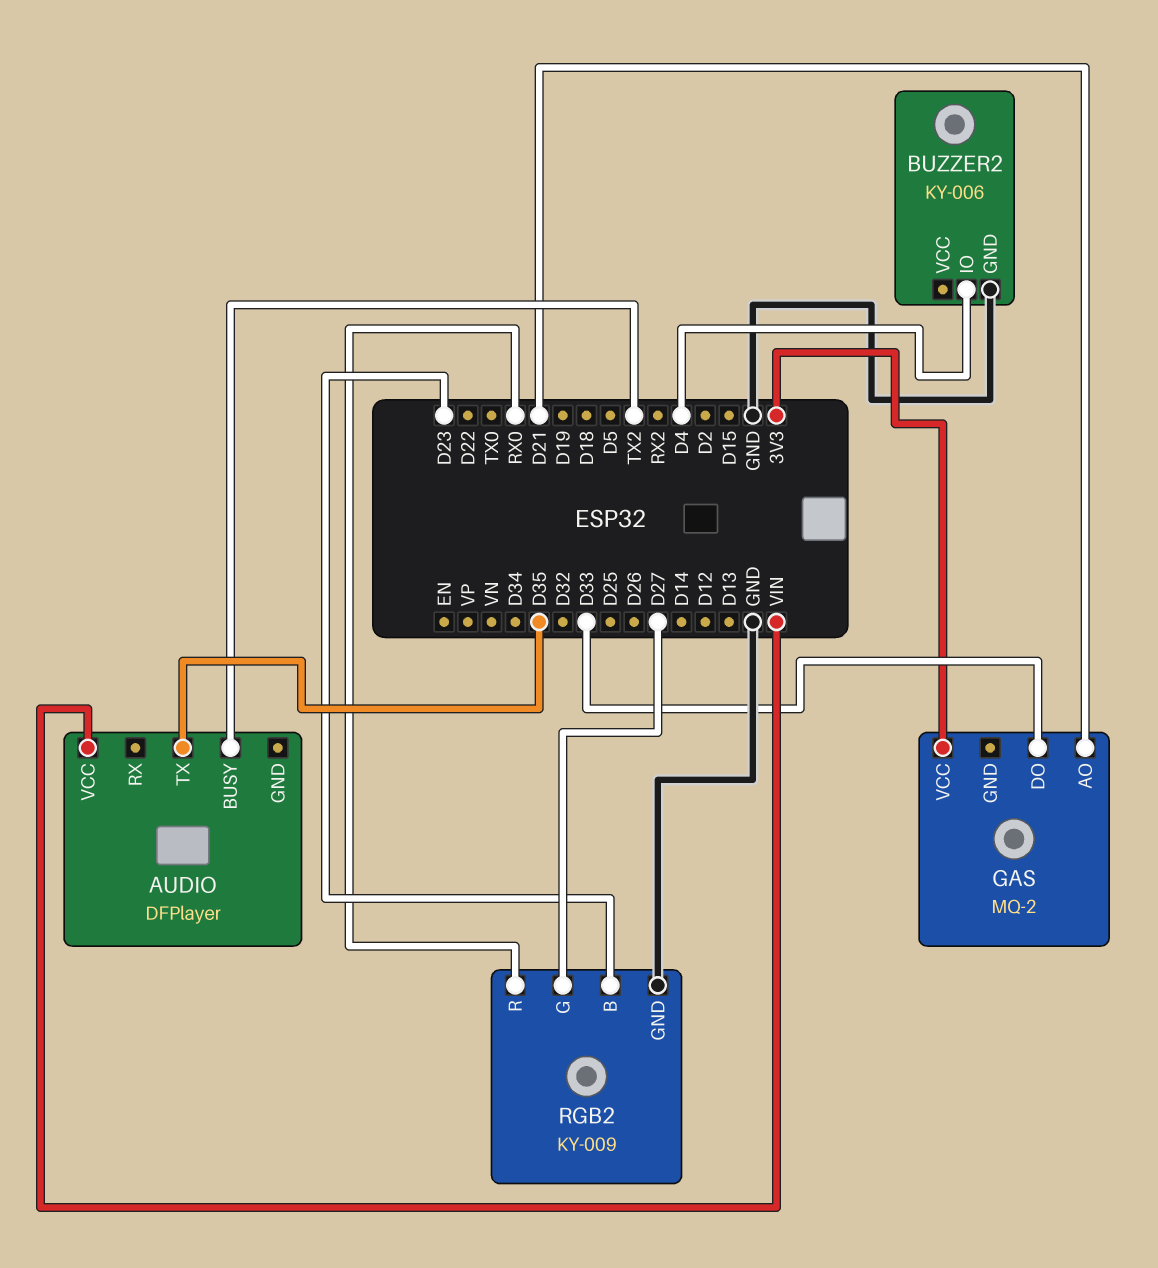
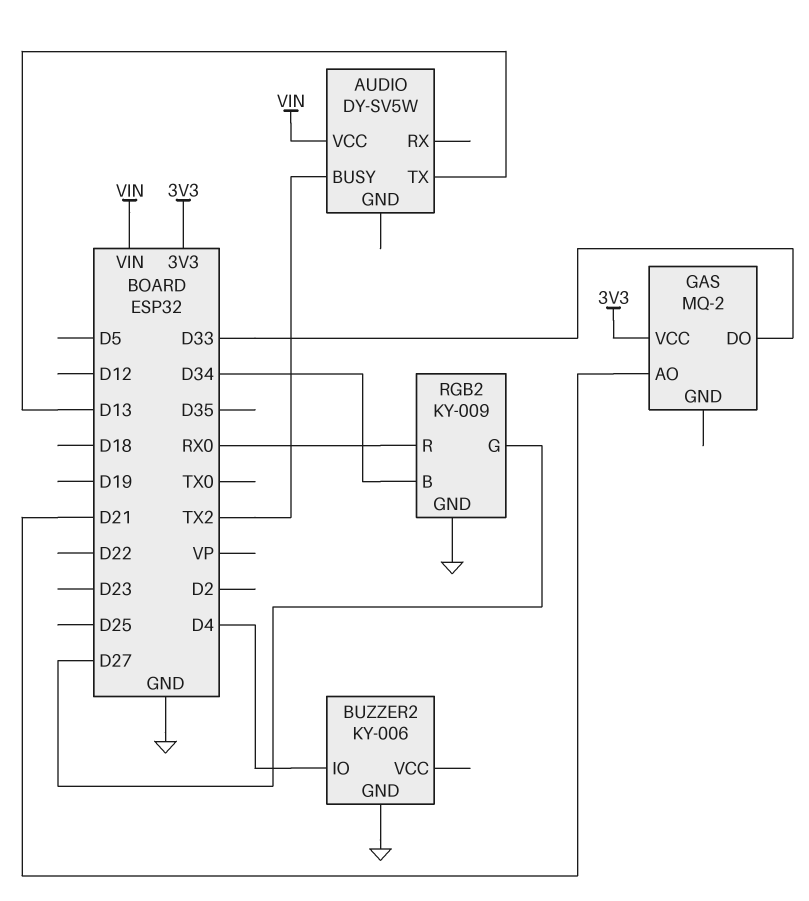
AUDIO: DFPlayer -> DY-SV5W
AUDIO pin TX: D35 -> D13
RGB2 pin B: D23 -> D34

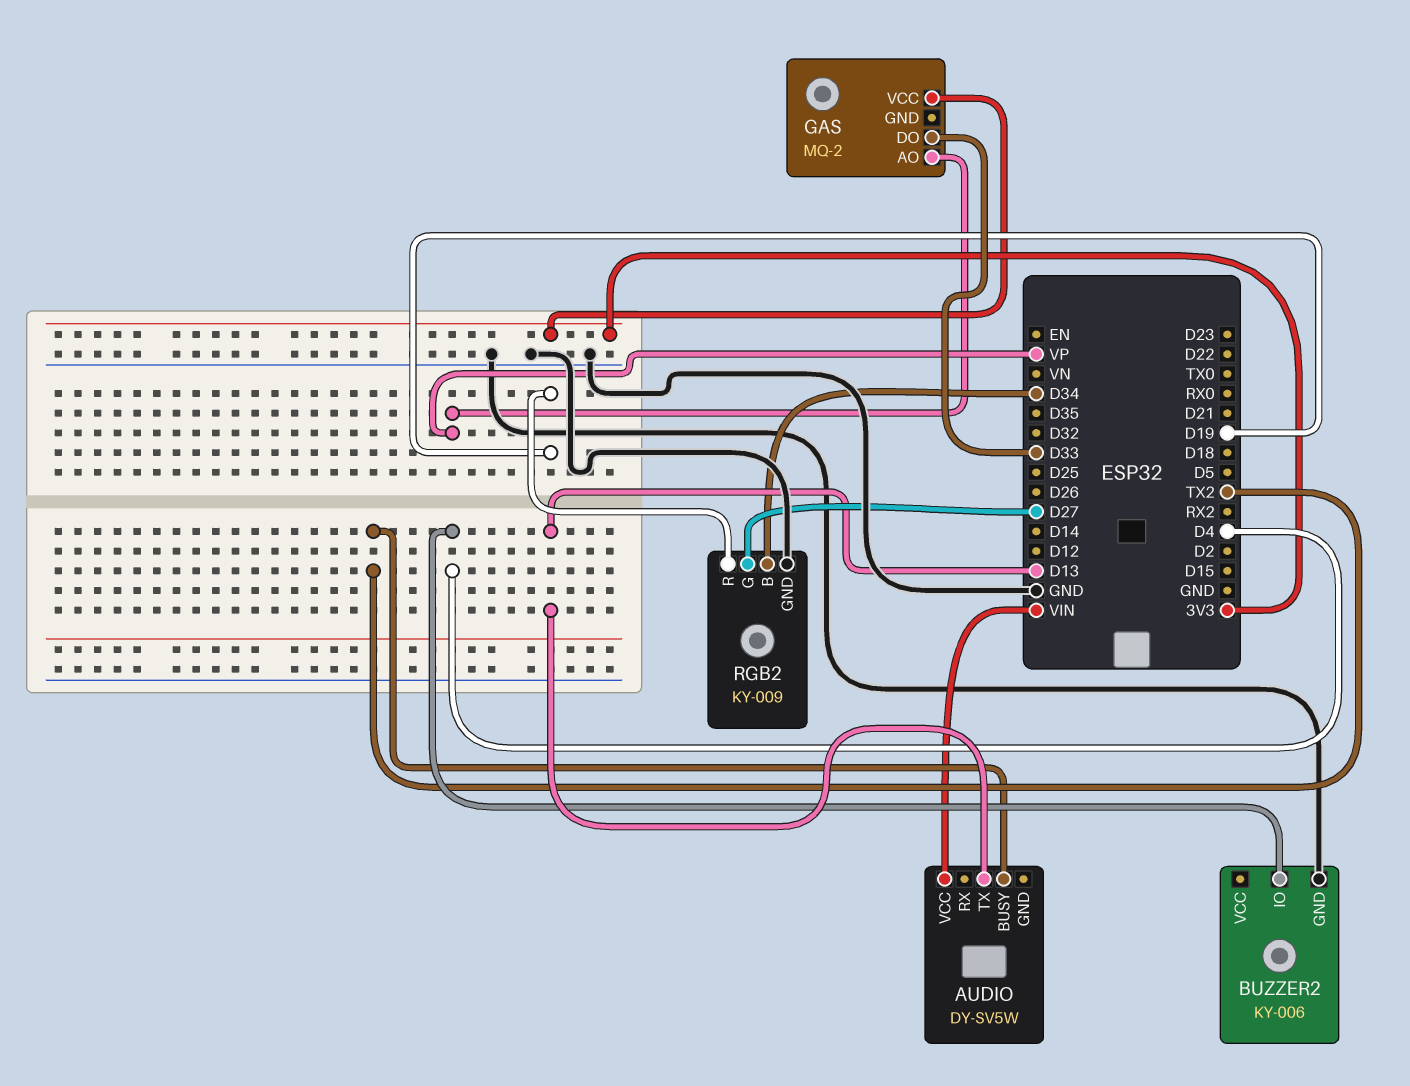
GAS pin AO: D21 -> VP
RGB2 pin R: RX0 -> D19

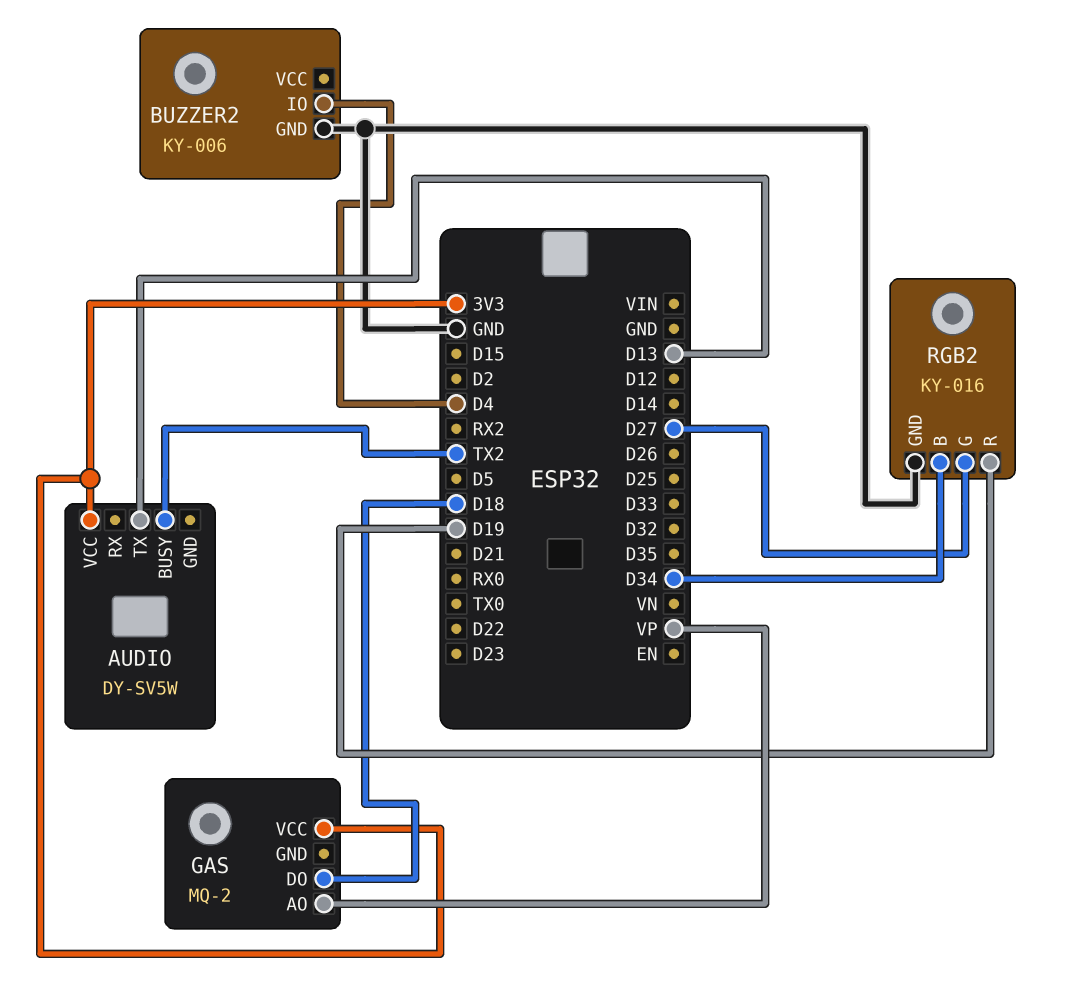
AUDIO pin VCC: VIN -> 3V3
GAS pin DO: D33 -> D18
RGB2: KY-009 -> KY-016

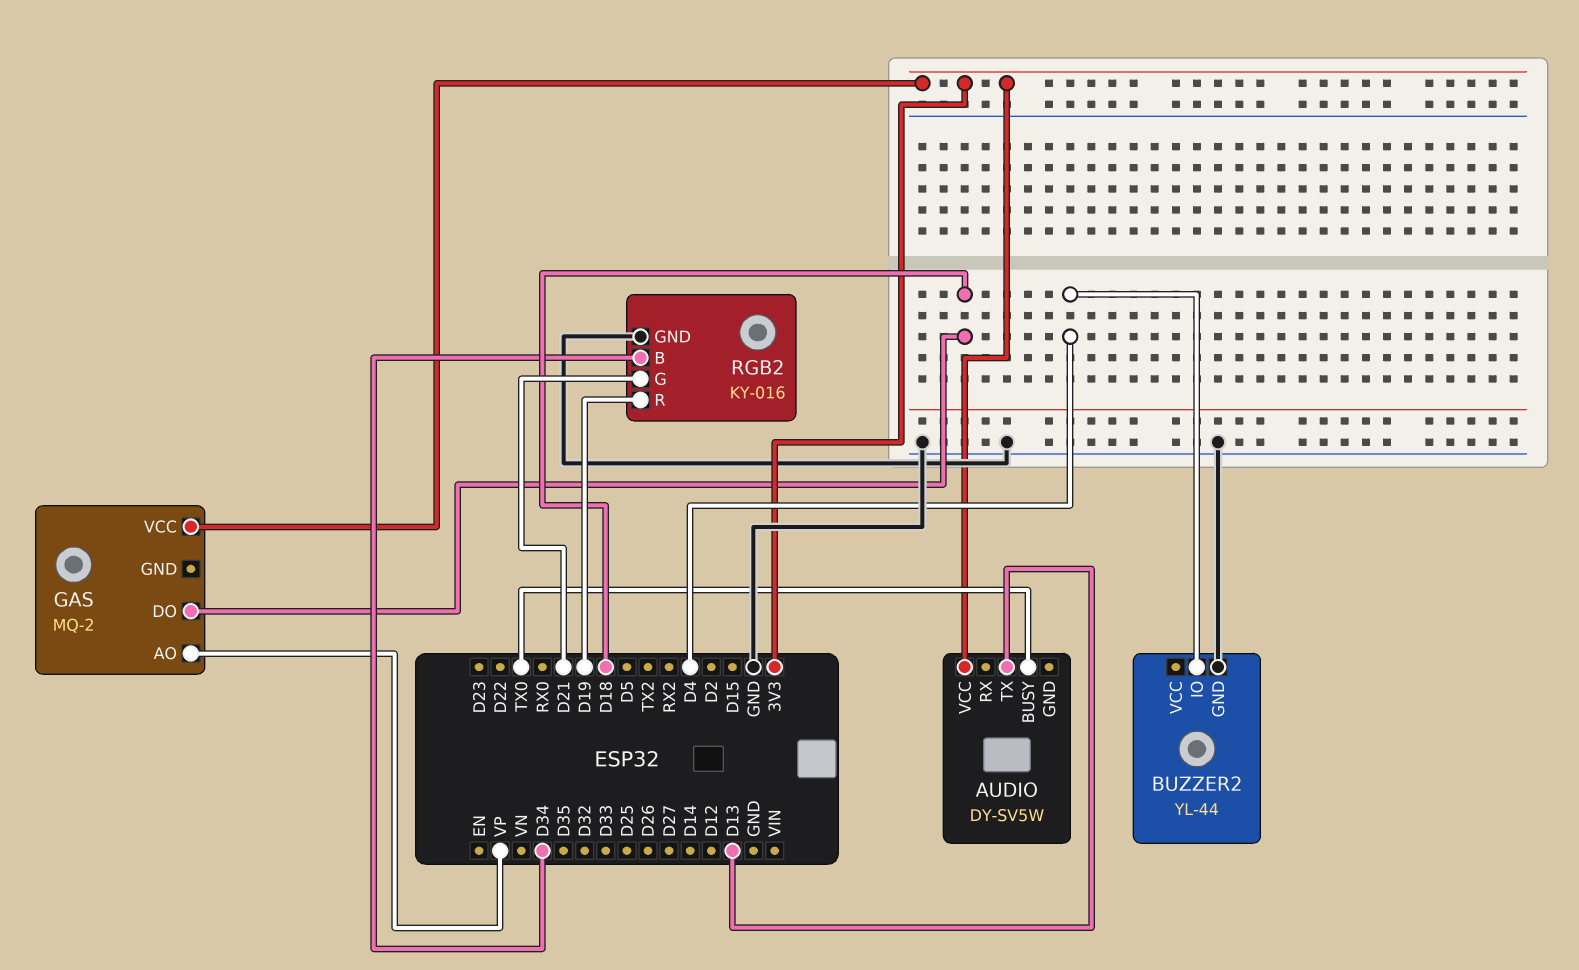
AUDIO pin BUSY: TX2 -> TX0
BUZZER2: KY-006 -> YL-44
RGB2 pin G: D27 -> D21

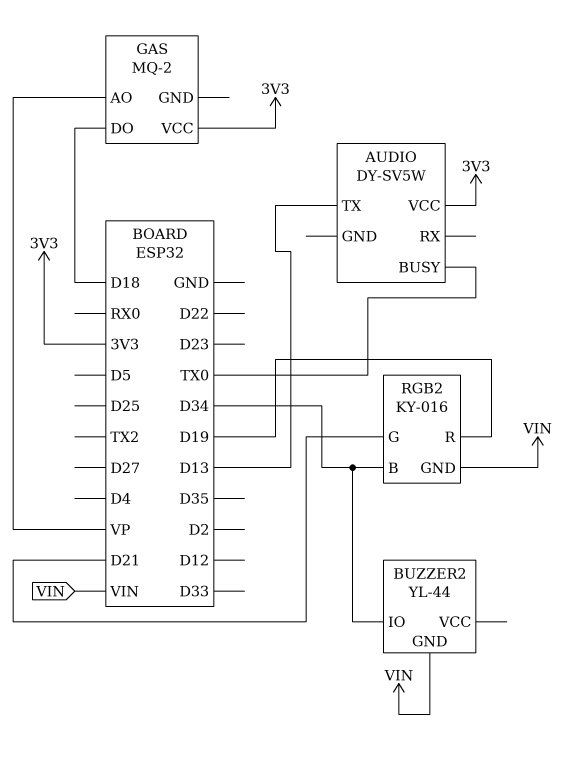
BUZZER2 pin GND: GND -> VIN
BUZZER2 pin IO: D4 -> D34
RGB2 pin GND: GND -> VIN

